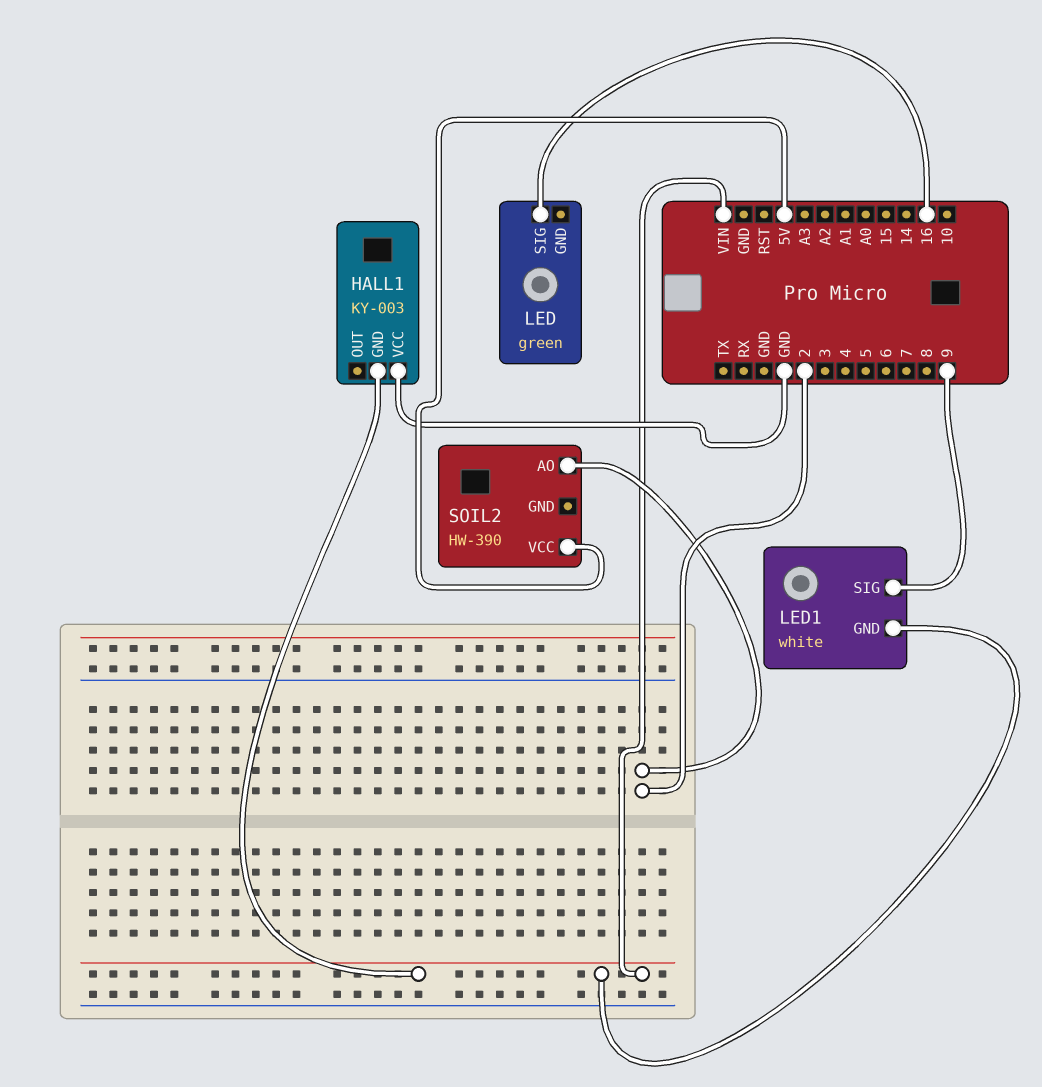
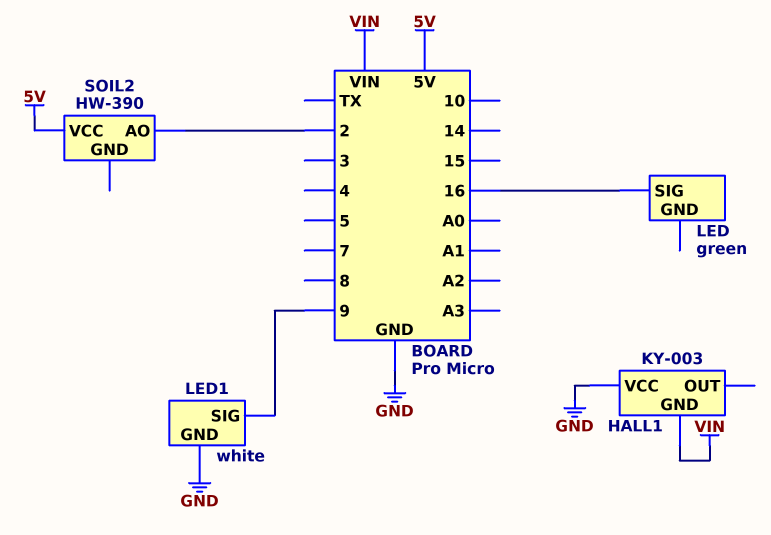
LED1 pin GND: VIN -> GND

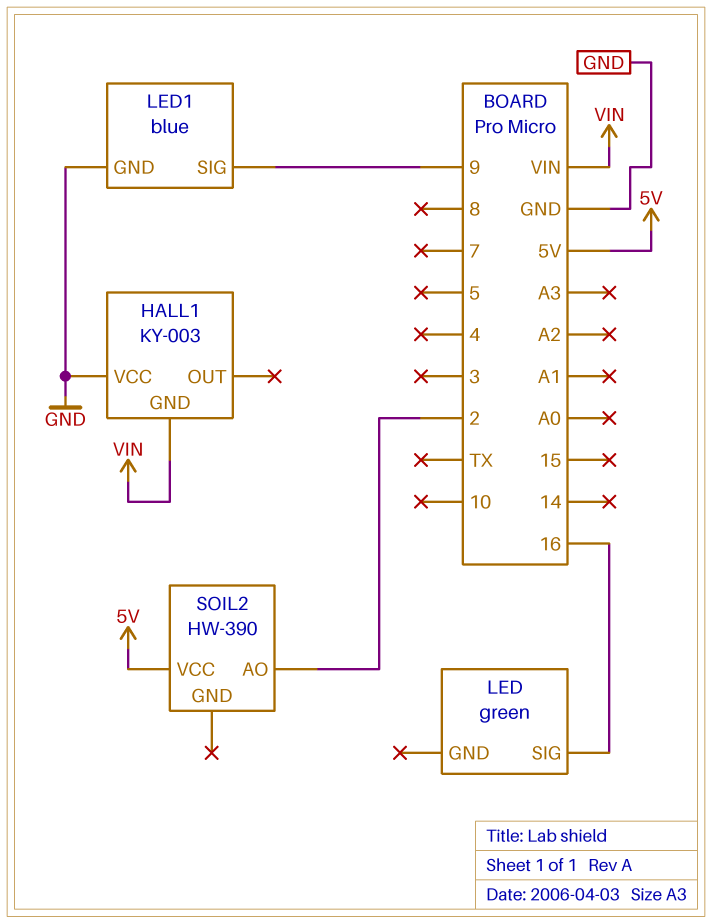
LED1: white -> blue

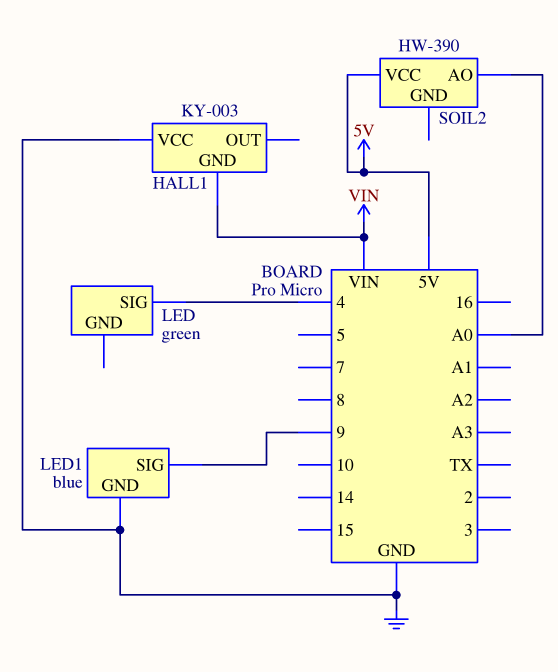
LED pin SIG: 16 -> 4
SOIL2 pin AO: 2 -> A0

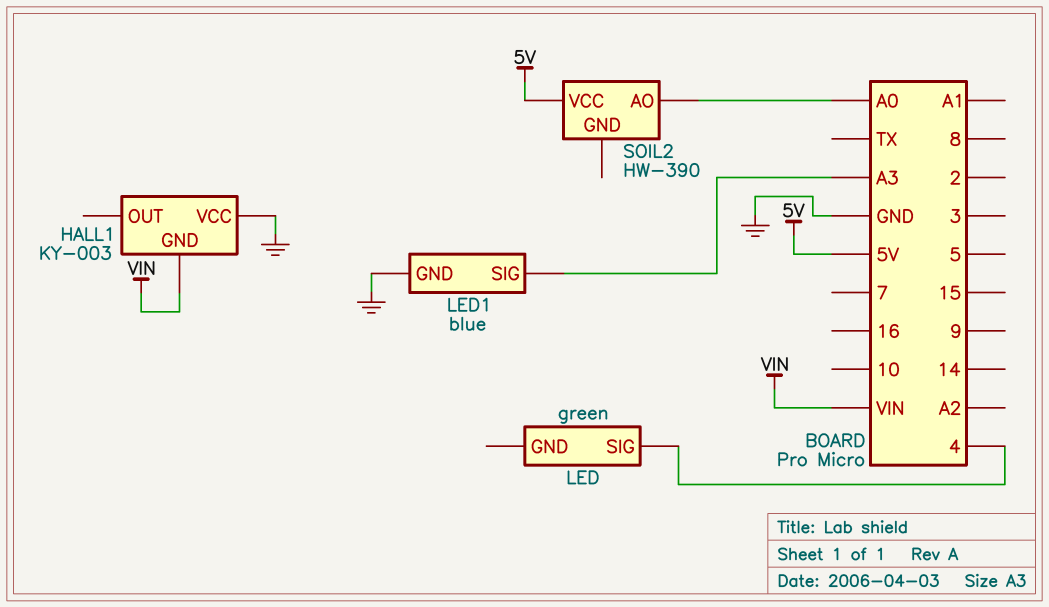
LED1 pin SIG: 9 -> A3

